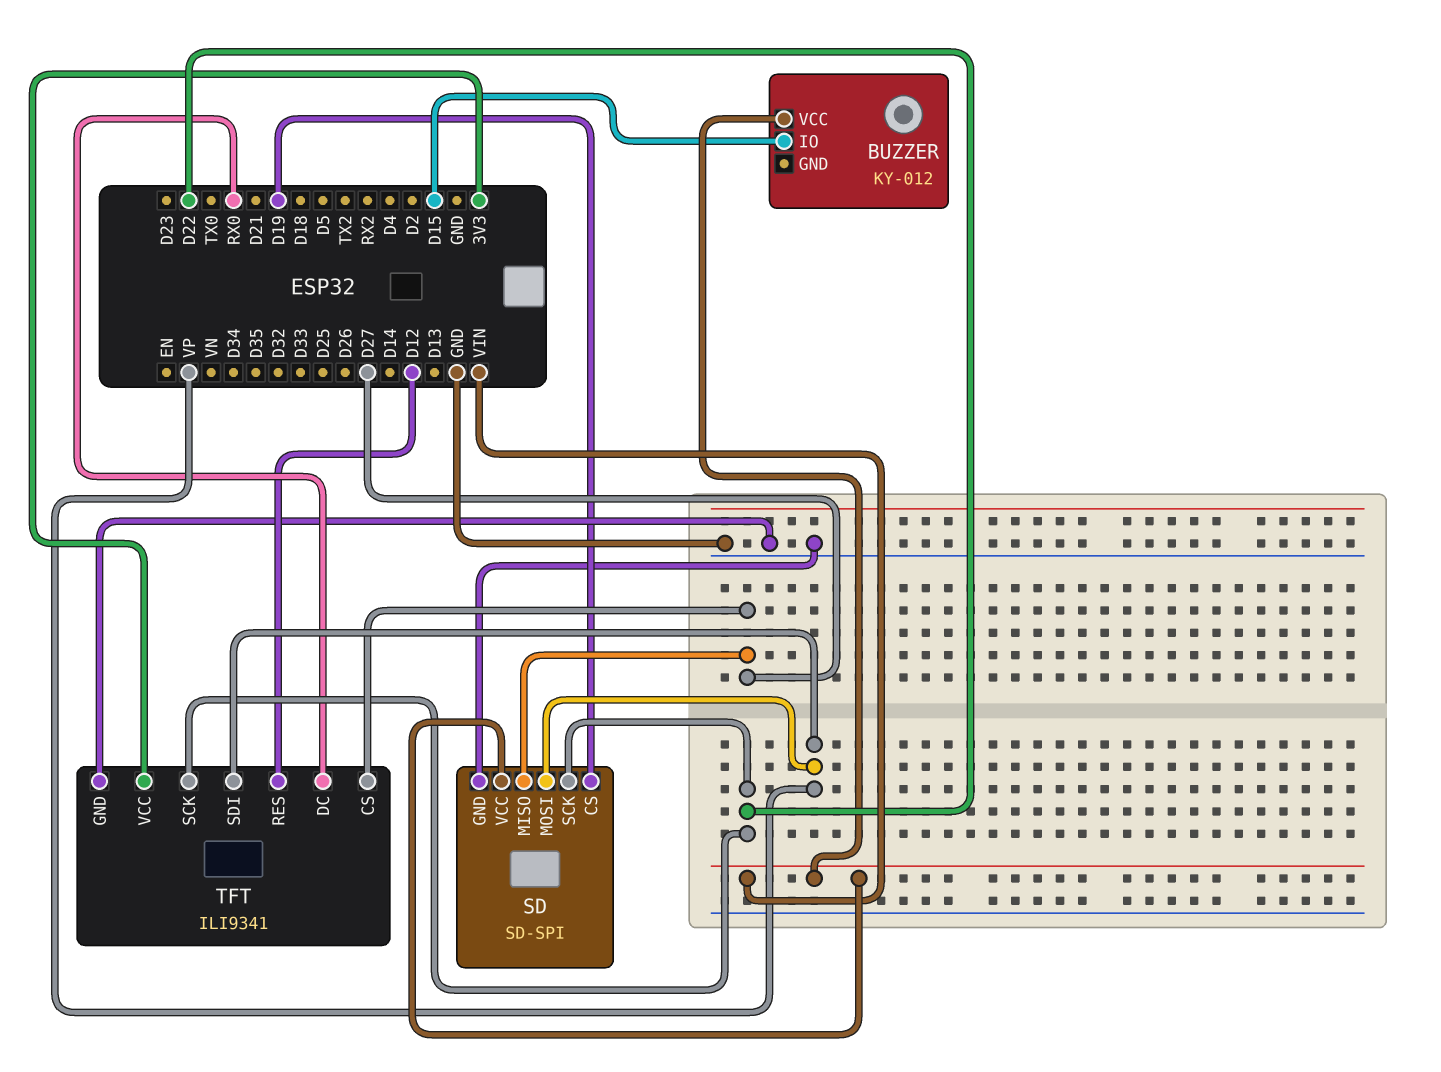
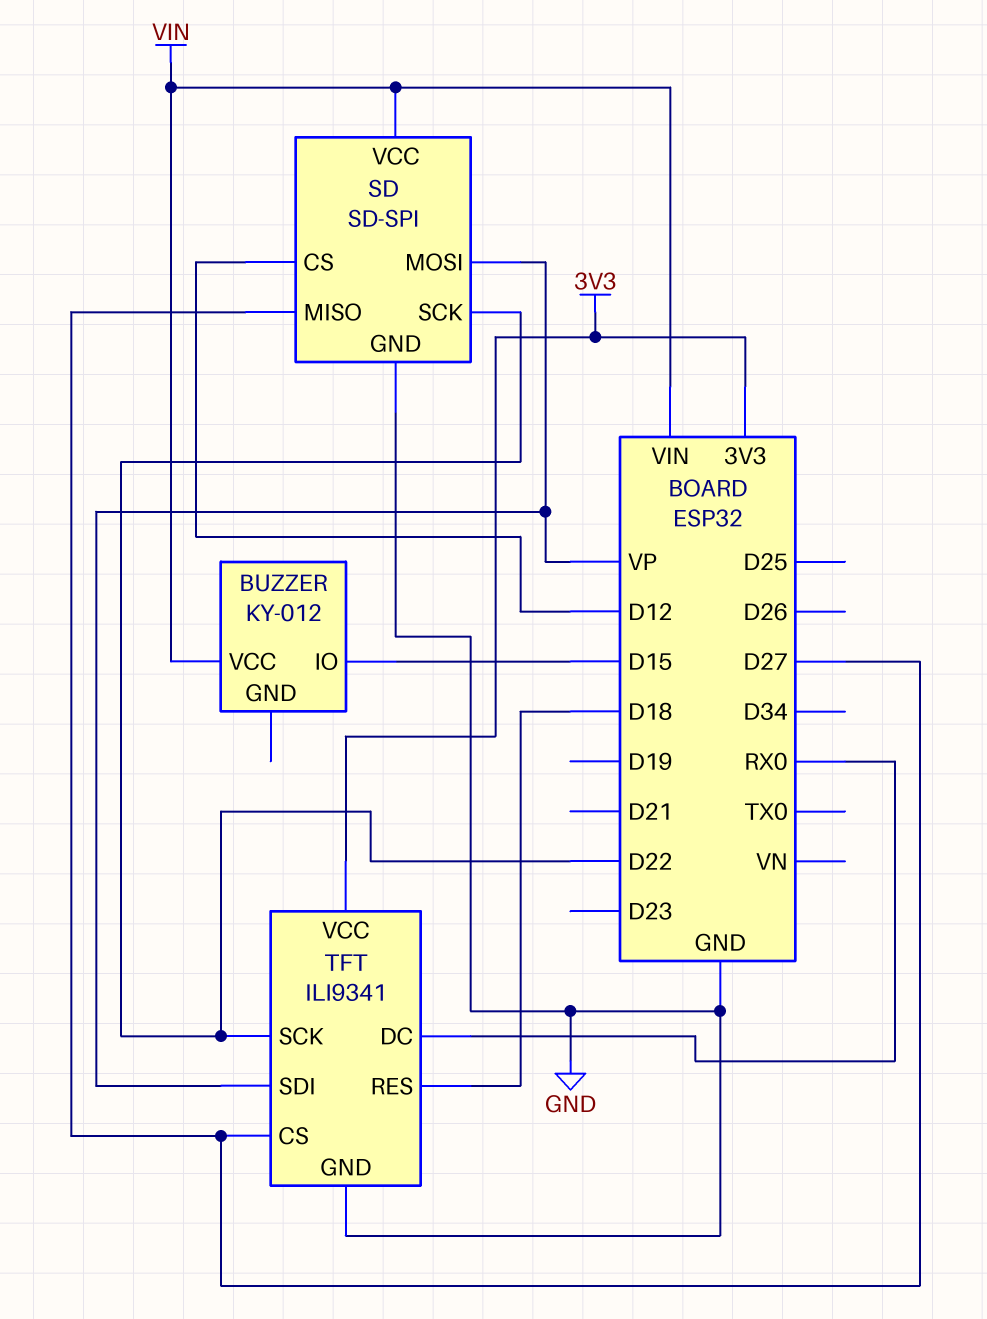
SD pin CS: D19 -> D12
TFT pin RES: D12 -> D18

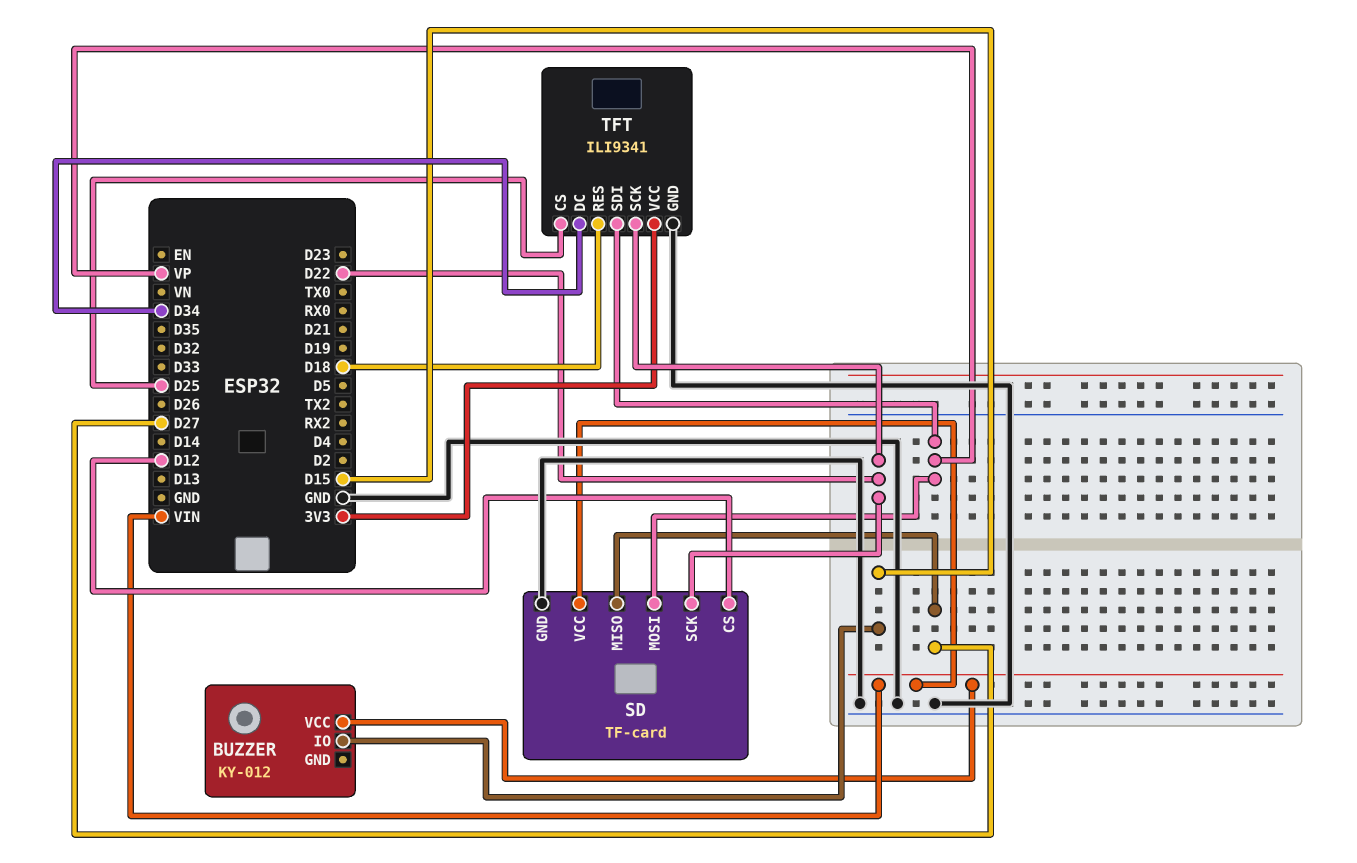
SD: SD-SPI -> TF-card
TFT pin CS: D27 -> D25
TFT pin DC: RX0 -> D34

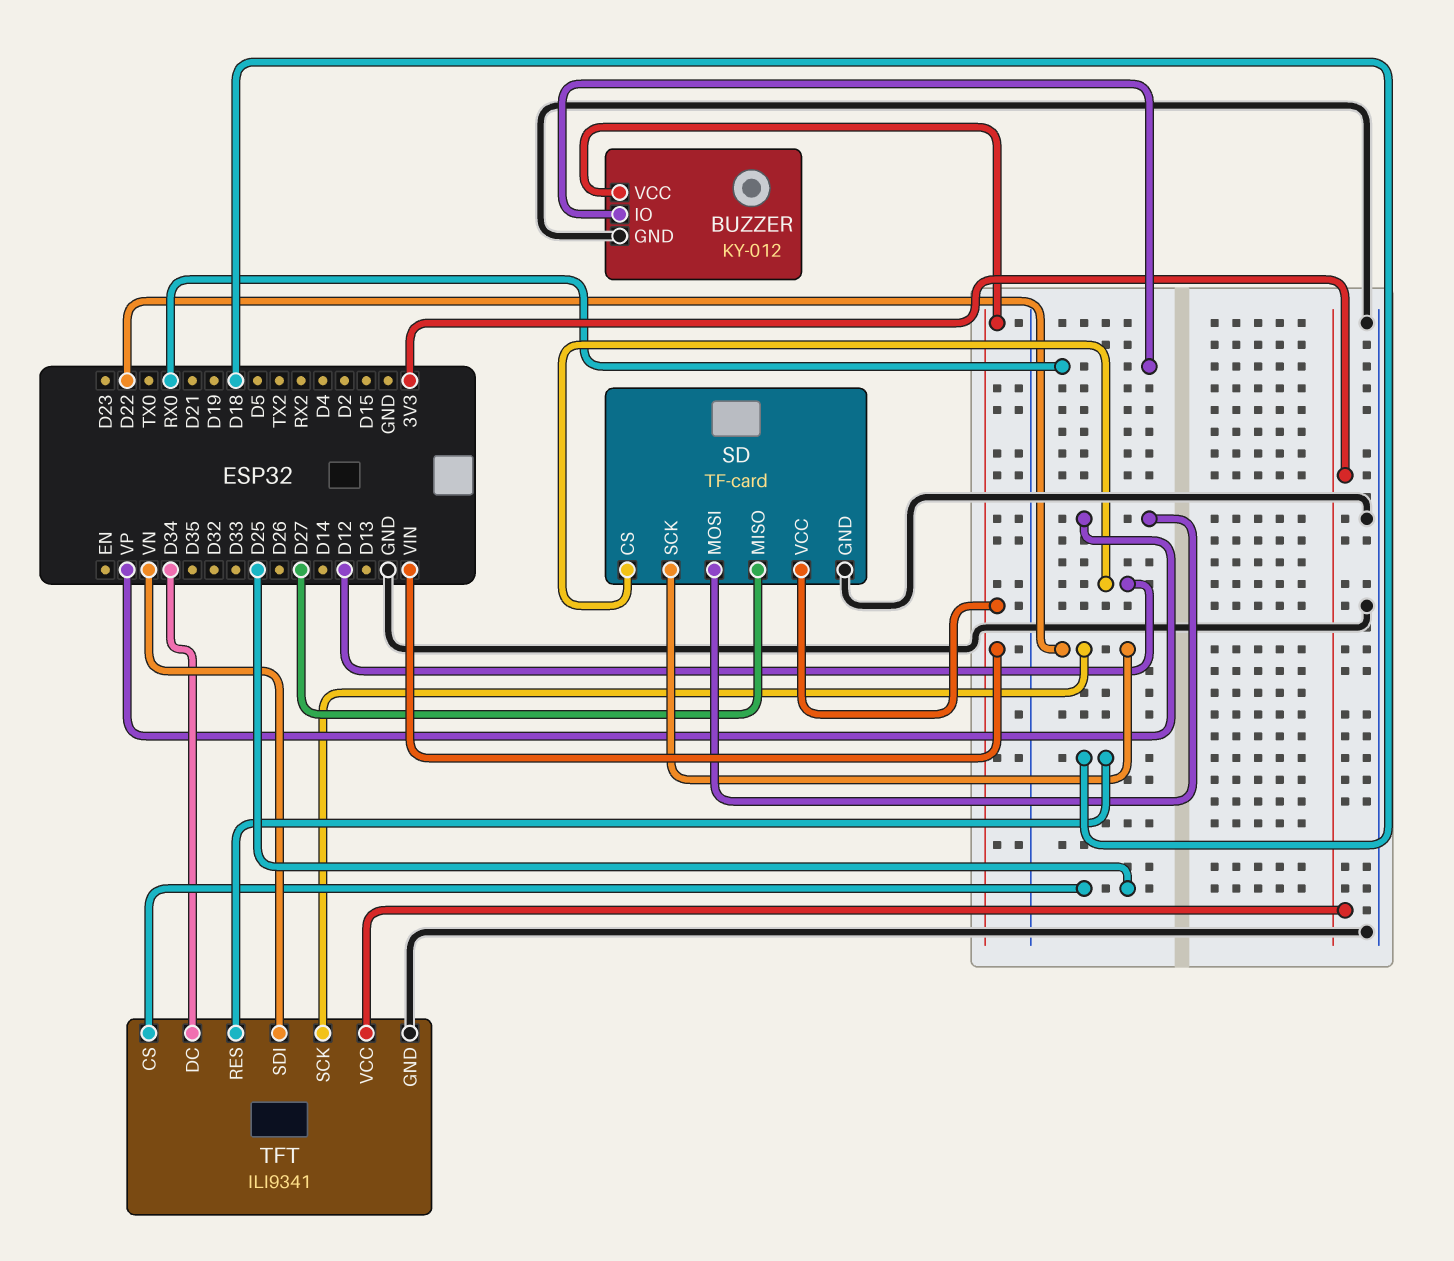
BUZZER pin GND: none -> GND
BUZZER pin IO: D15 -> RX0
TFT pin SDI: VP -> VN

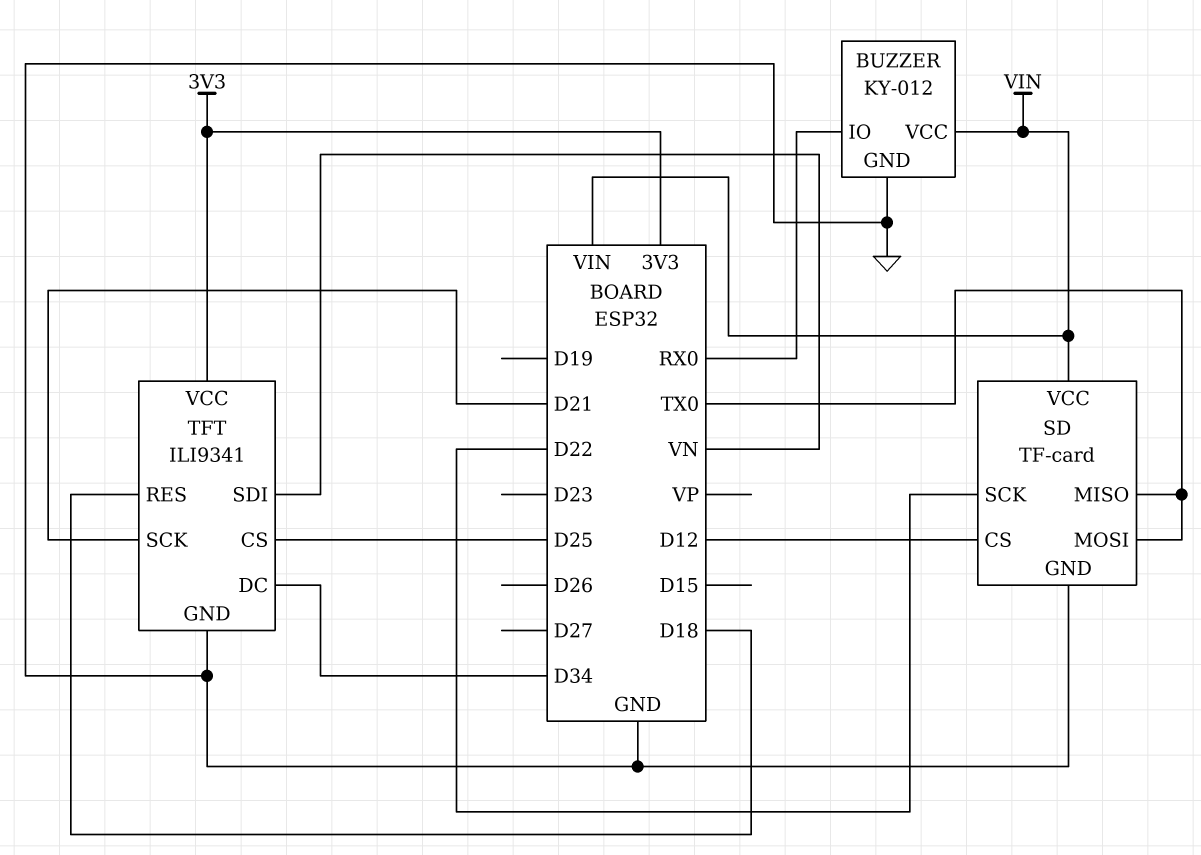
SD pin MISO: D27 -> TX0
SD pin MOSI: VP -> TX0
TFT pin SCK: D22 -> D21

